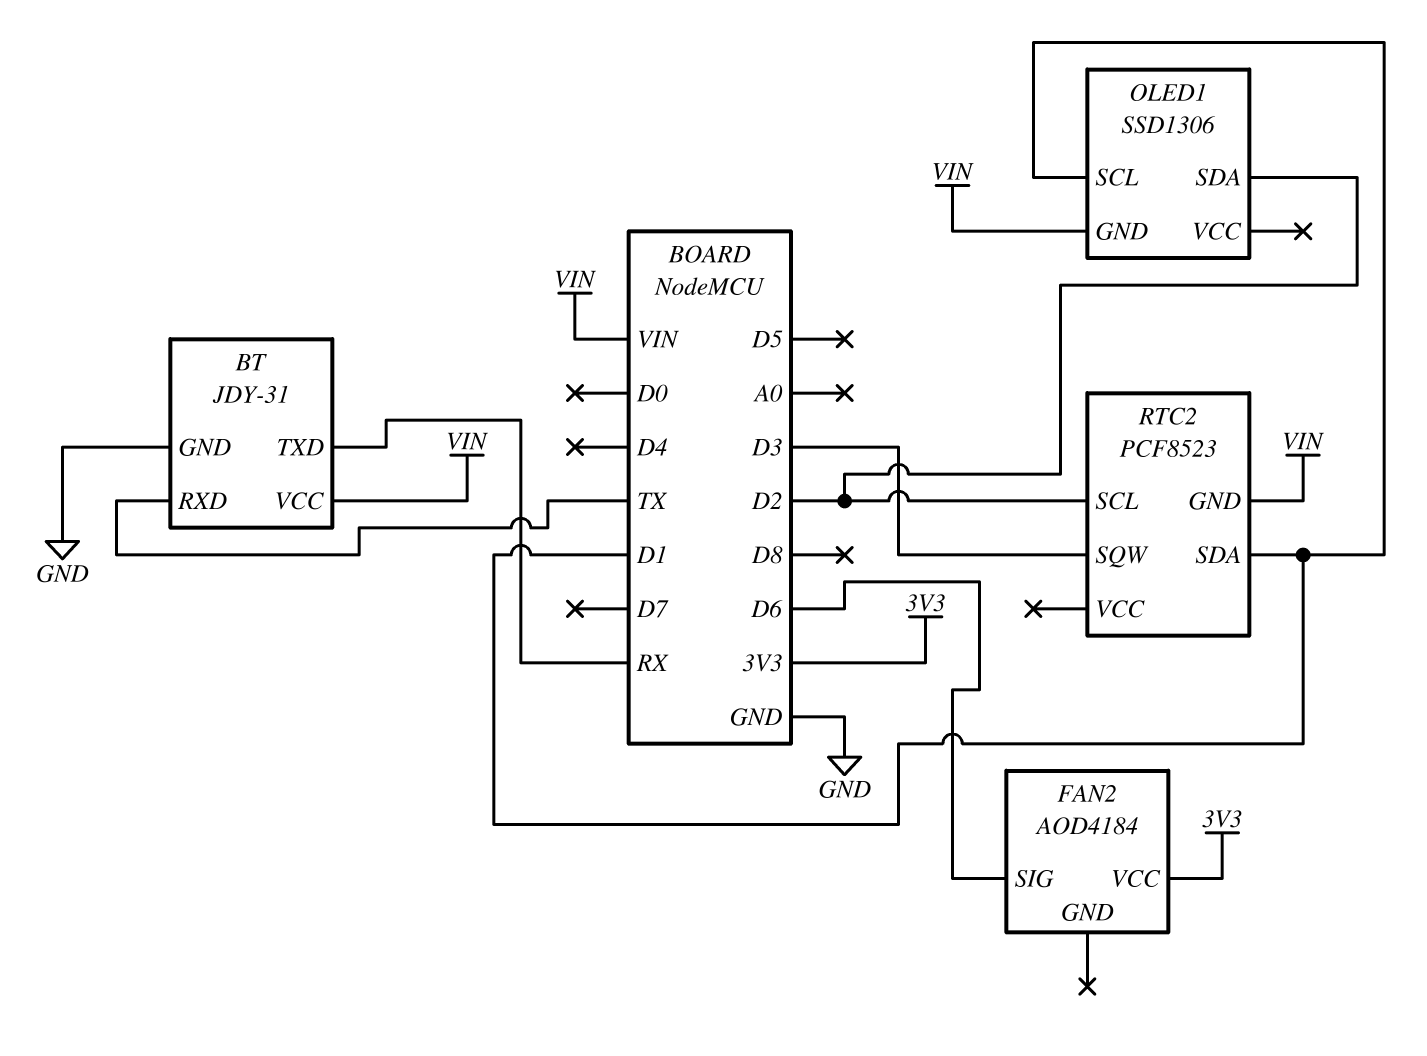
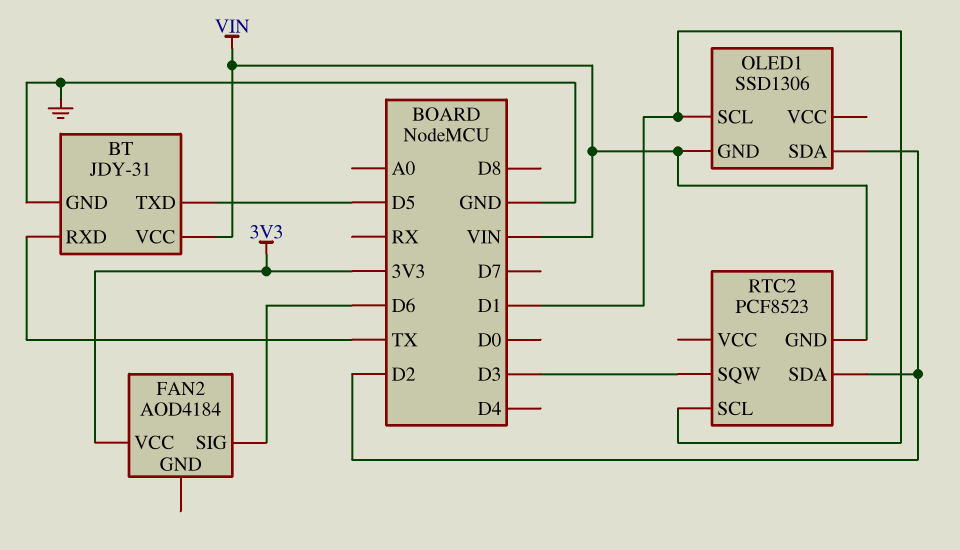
BT pin TXD: RX -> D5
RTC2 pin SCL: D2 -> D1
RTC2 pin SDA: D1 -> D2

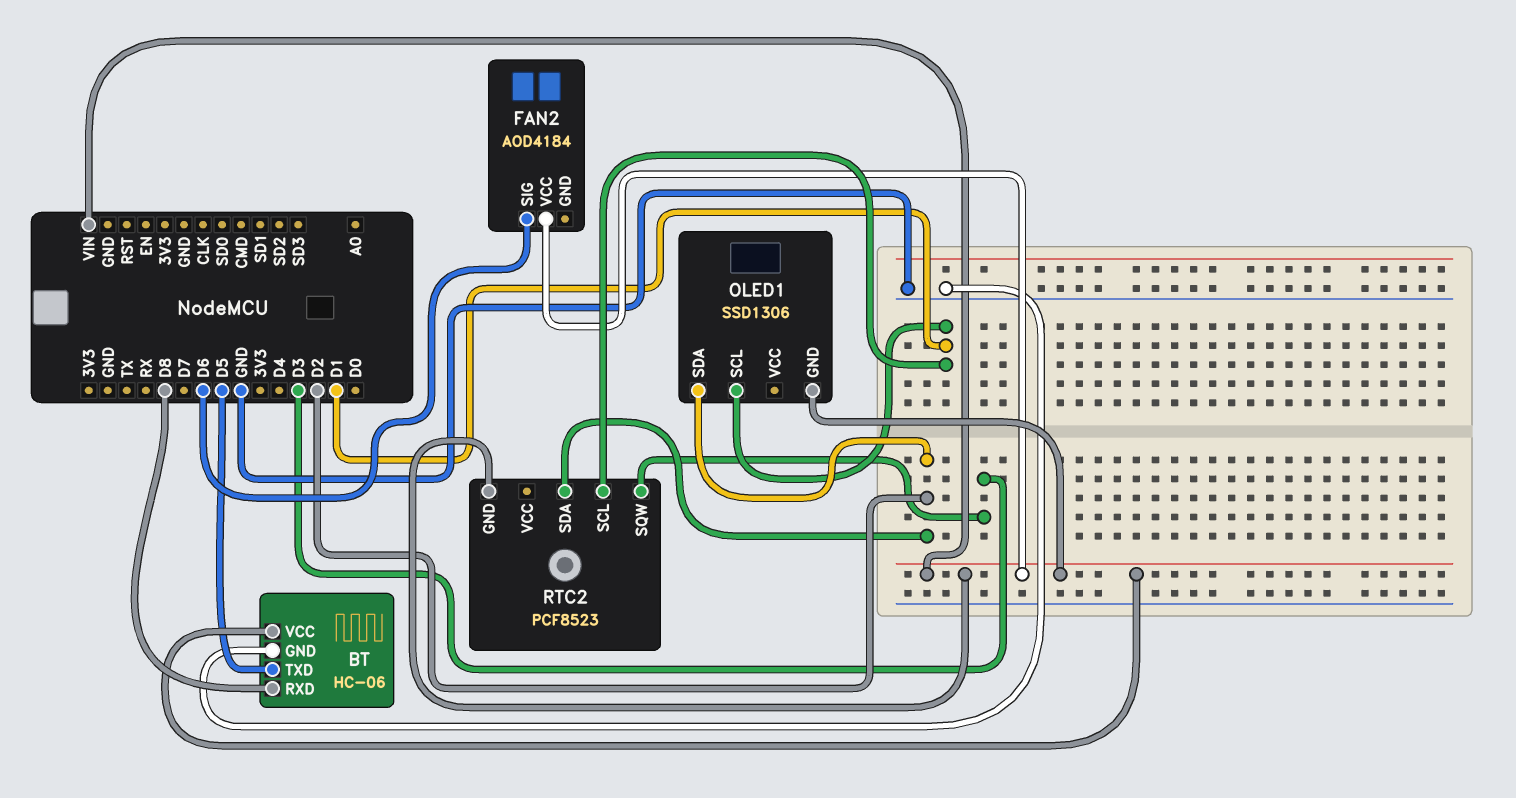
BT: JDY-31 -> HC-06
BT pin RXD: TX -> D8
FAN2 pin VCC: 3V3 -> VIN

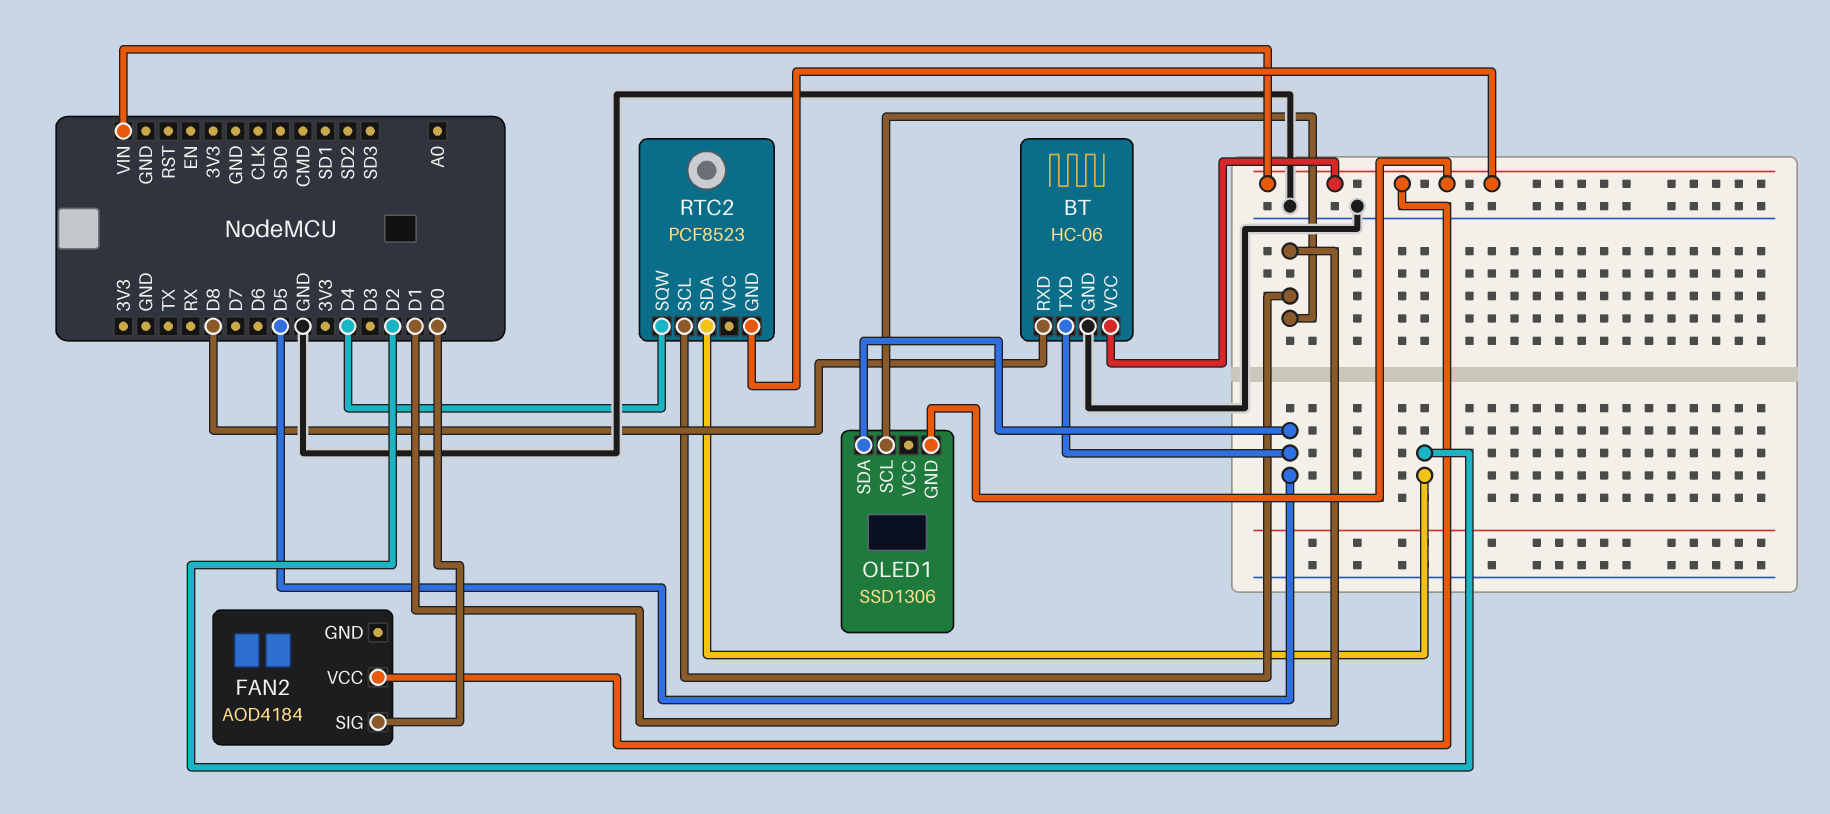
FAN2 pin SIG: D6 -> D0
OLED1 pin SDA: D2 -> D5
RTC2 pin SQW: D3 -> D4

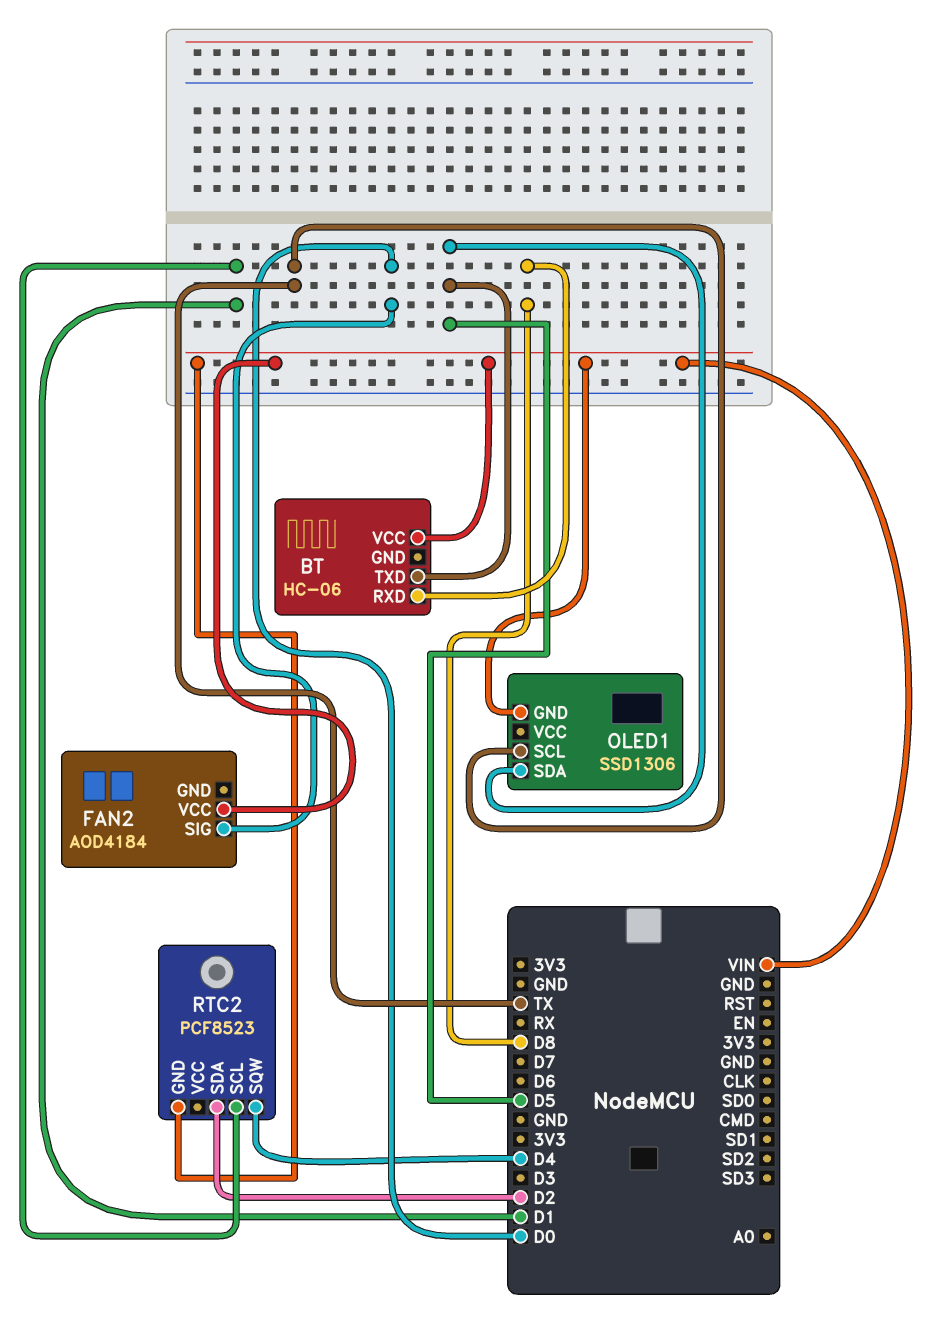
BT pin GND: GND -> none
OLED1 pin SCL: D1 -> TX

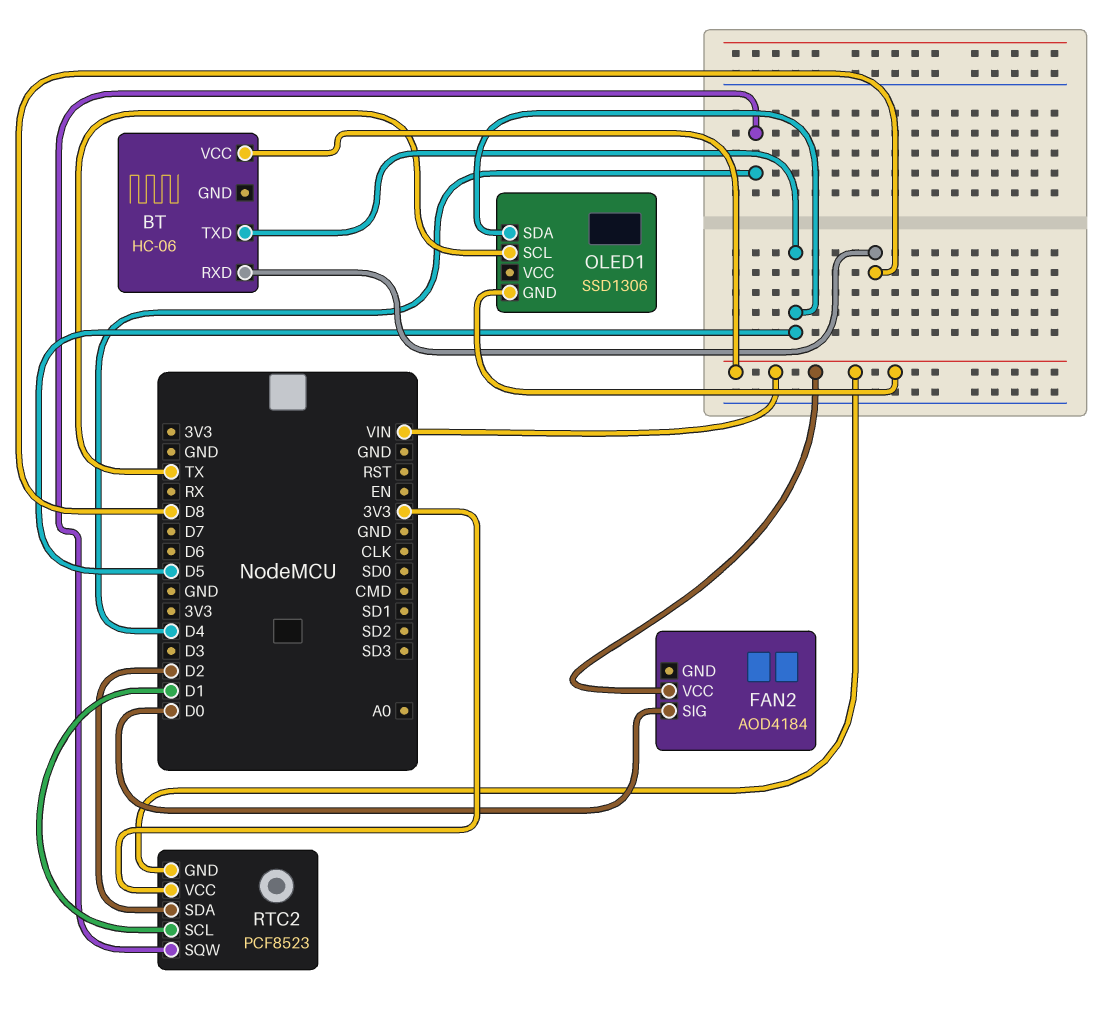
RTC2 pin VCC: none -> 3V3

